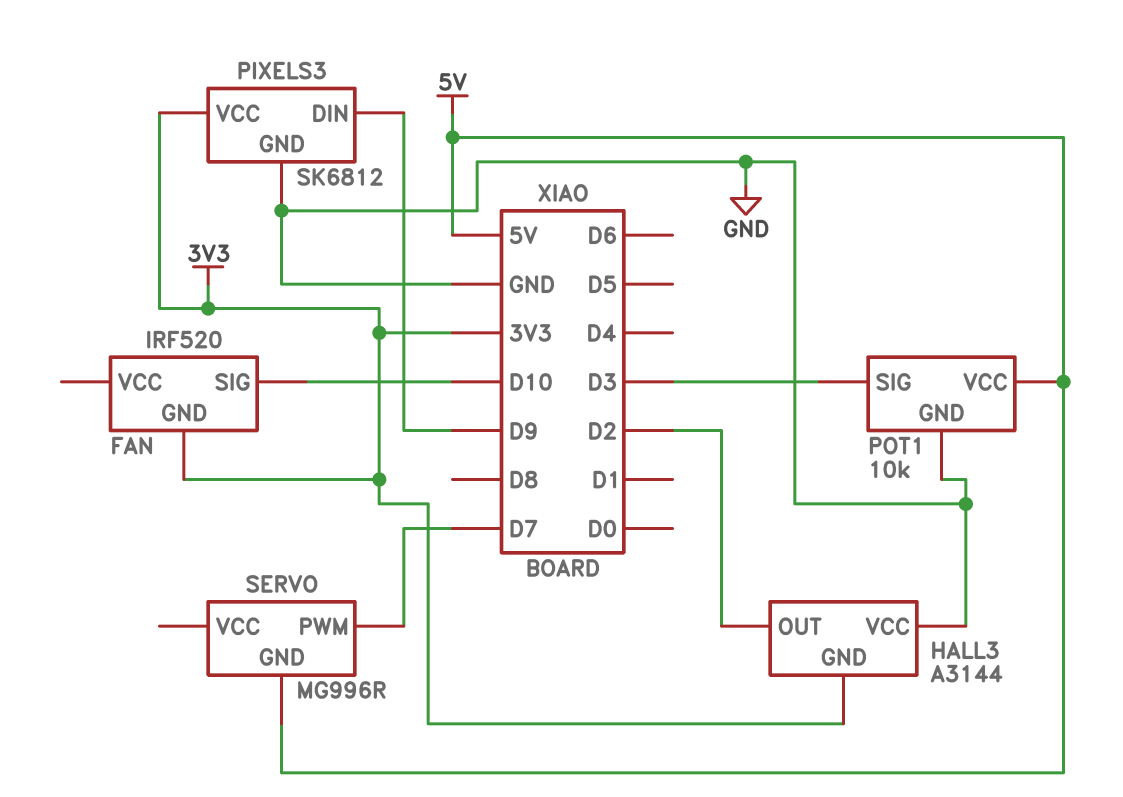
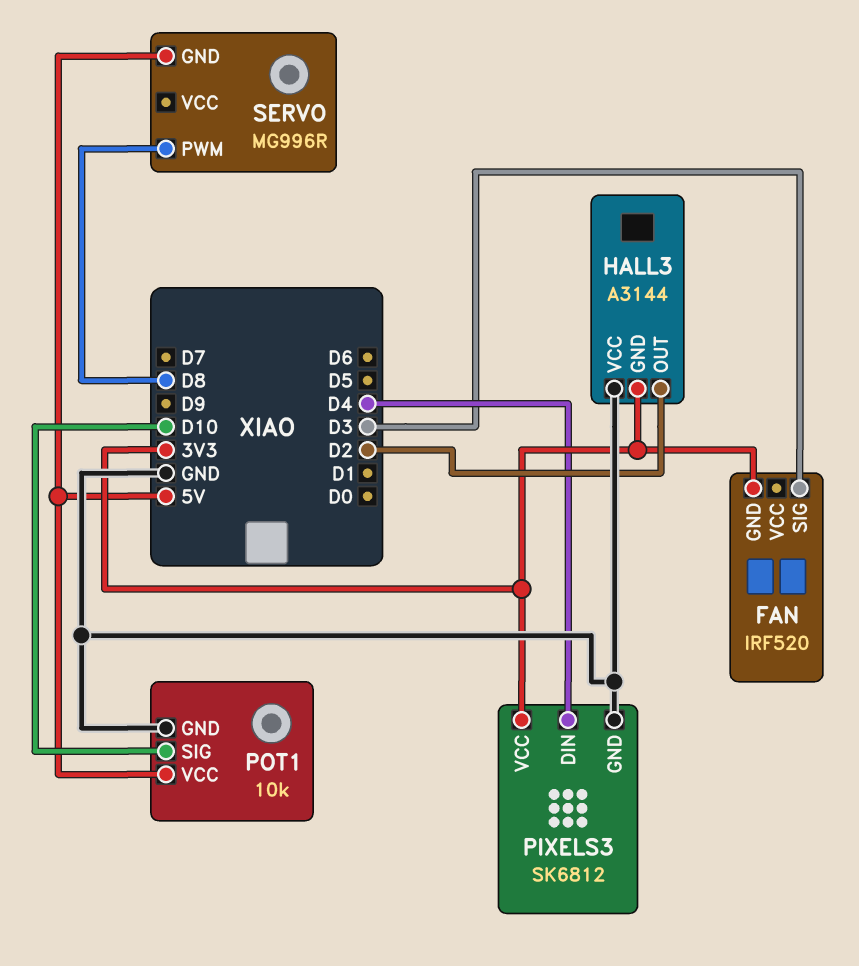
FAN pin SIG: D10 -> D3
PIXELS3 pin DIN: D9 -> D4
POT1 pin SIG: D3 -> D10
SERVO pin PWM: D7 -> D8

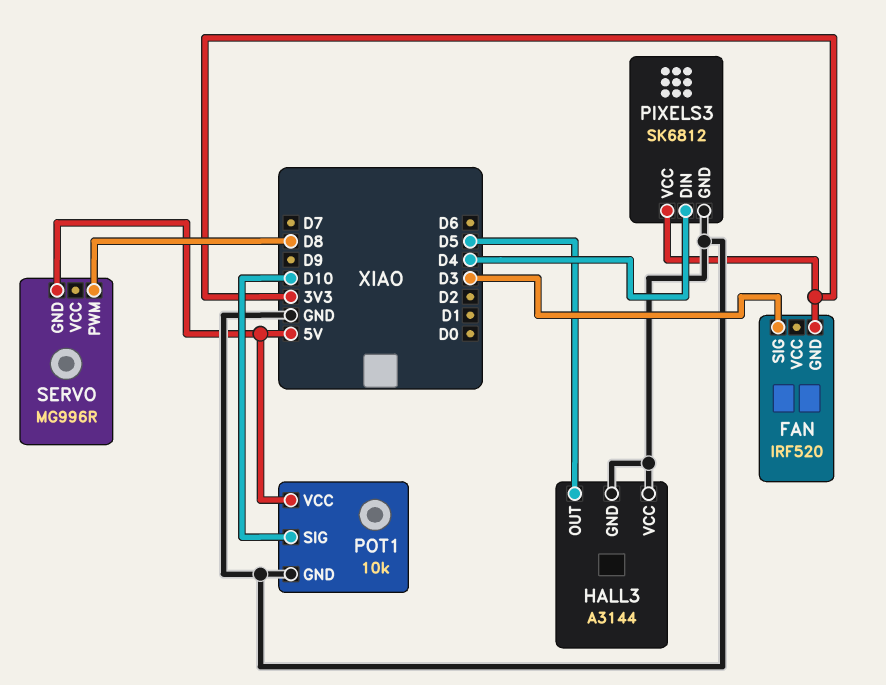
HALL3 pin GND: 3V3 -> GND
HALL3 pin OUT: D2 -> D5

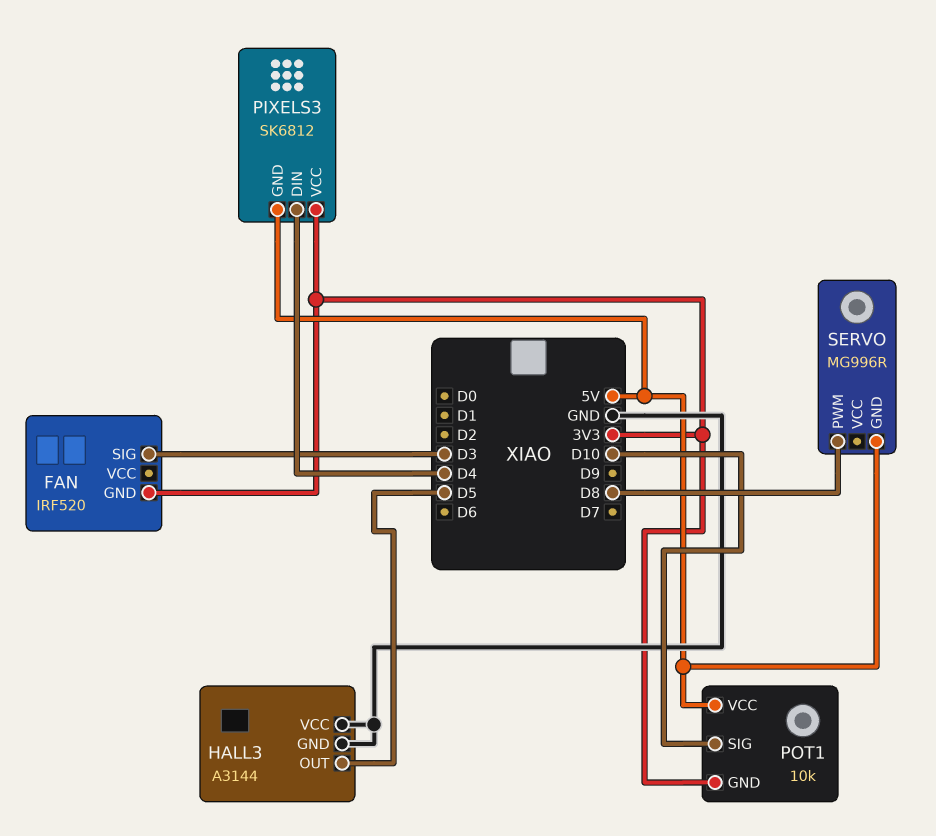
PIXELS3 pin GND: GND -> 5V
POT1 pin GND: GND -> 3V3

